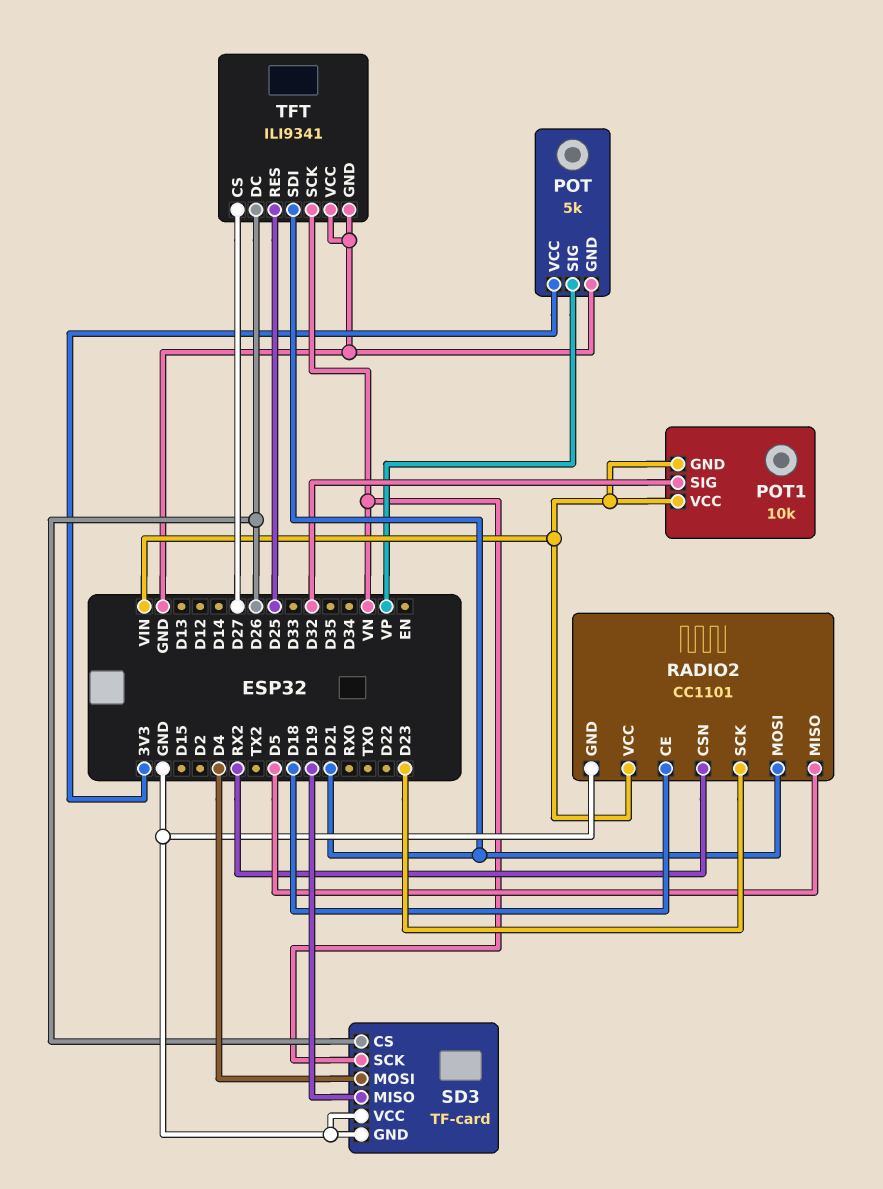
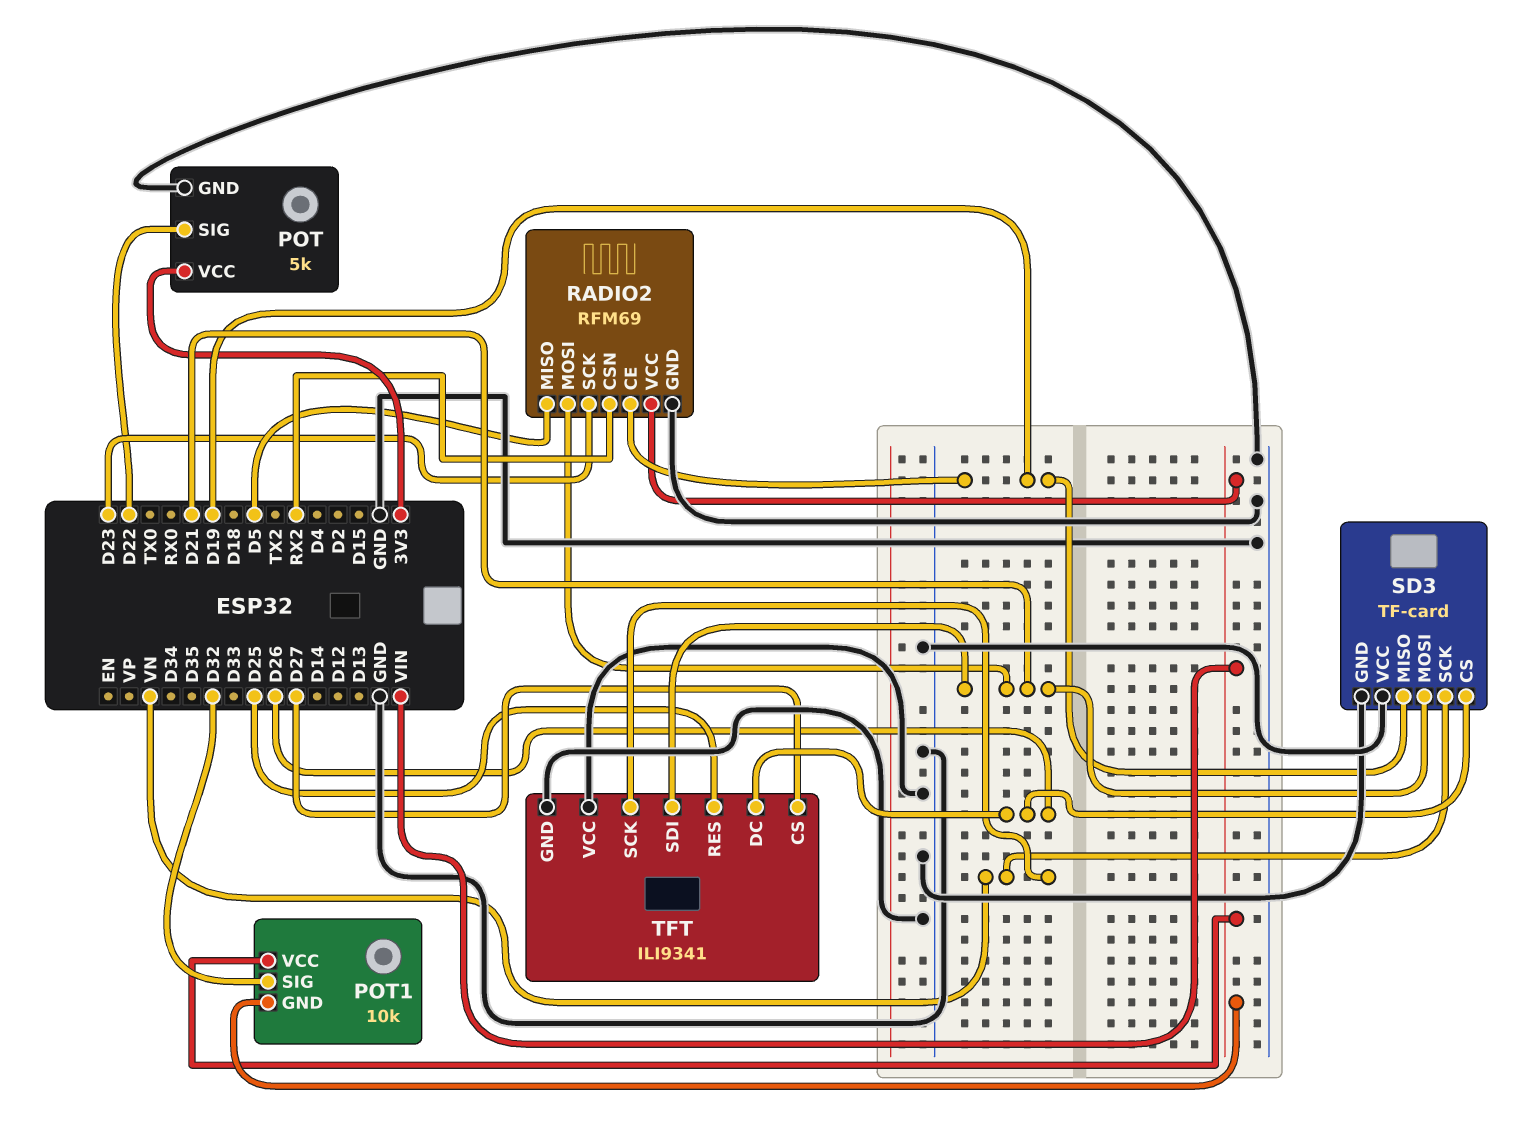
POT pin SIG: VP -> D22
RADIO2: CC1101 -> RFM69
RADIO2 pin CE: D18 -> D19
SD3 pin MOSI: D4 -> D21

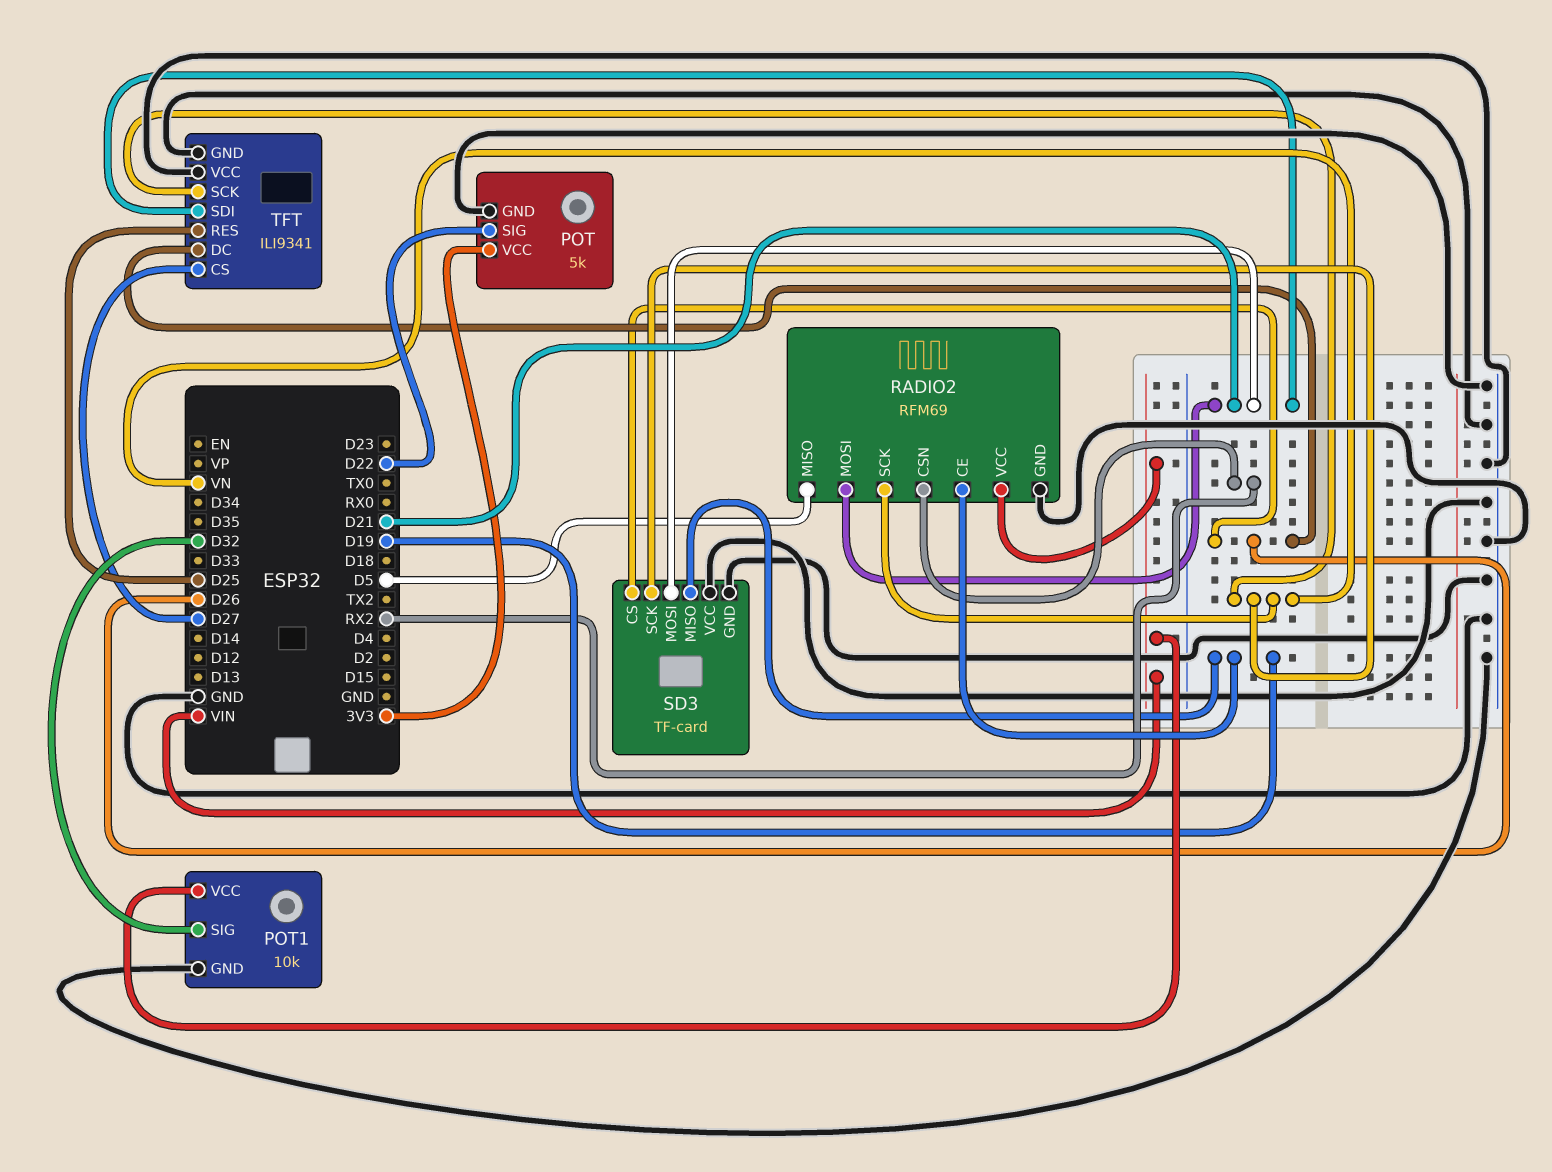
POT1 pin GND: VIN -> GND
RADIO2 pin SCK: D23 -> VN

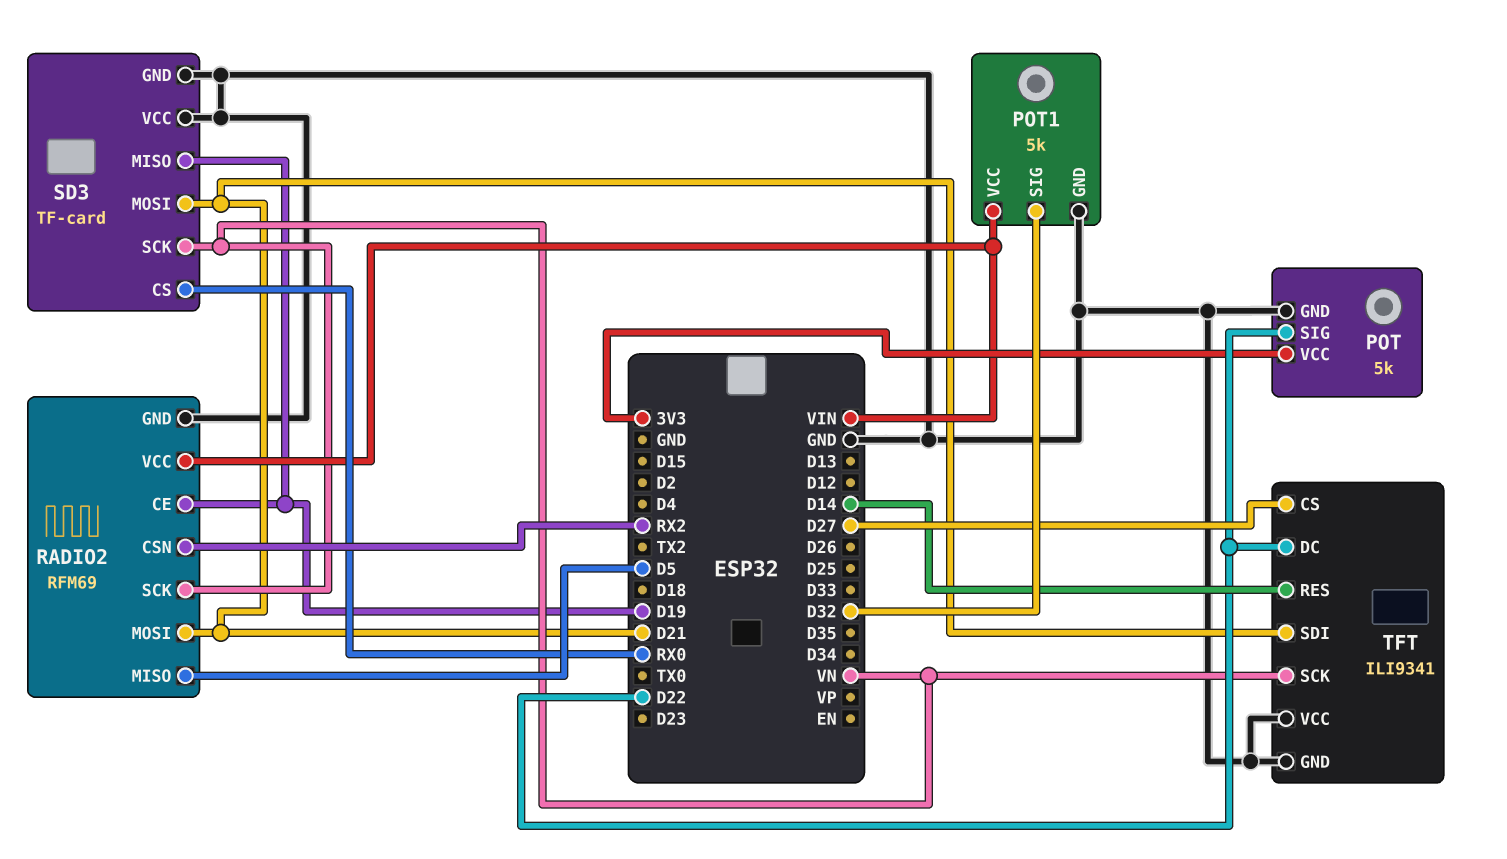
POT1: 10k -> 5k
SD3 pin CS: D26 -> RX0
TFT pin DC: D26 -> D22
TFT pin RES: D25 -> D14

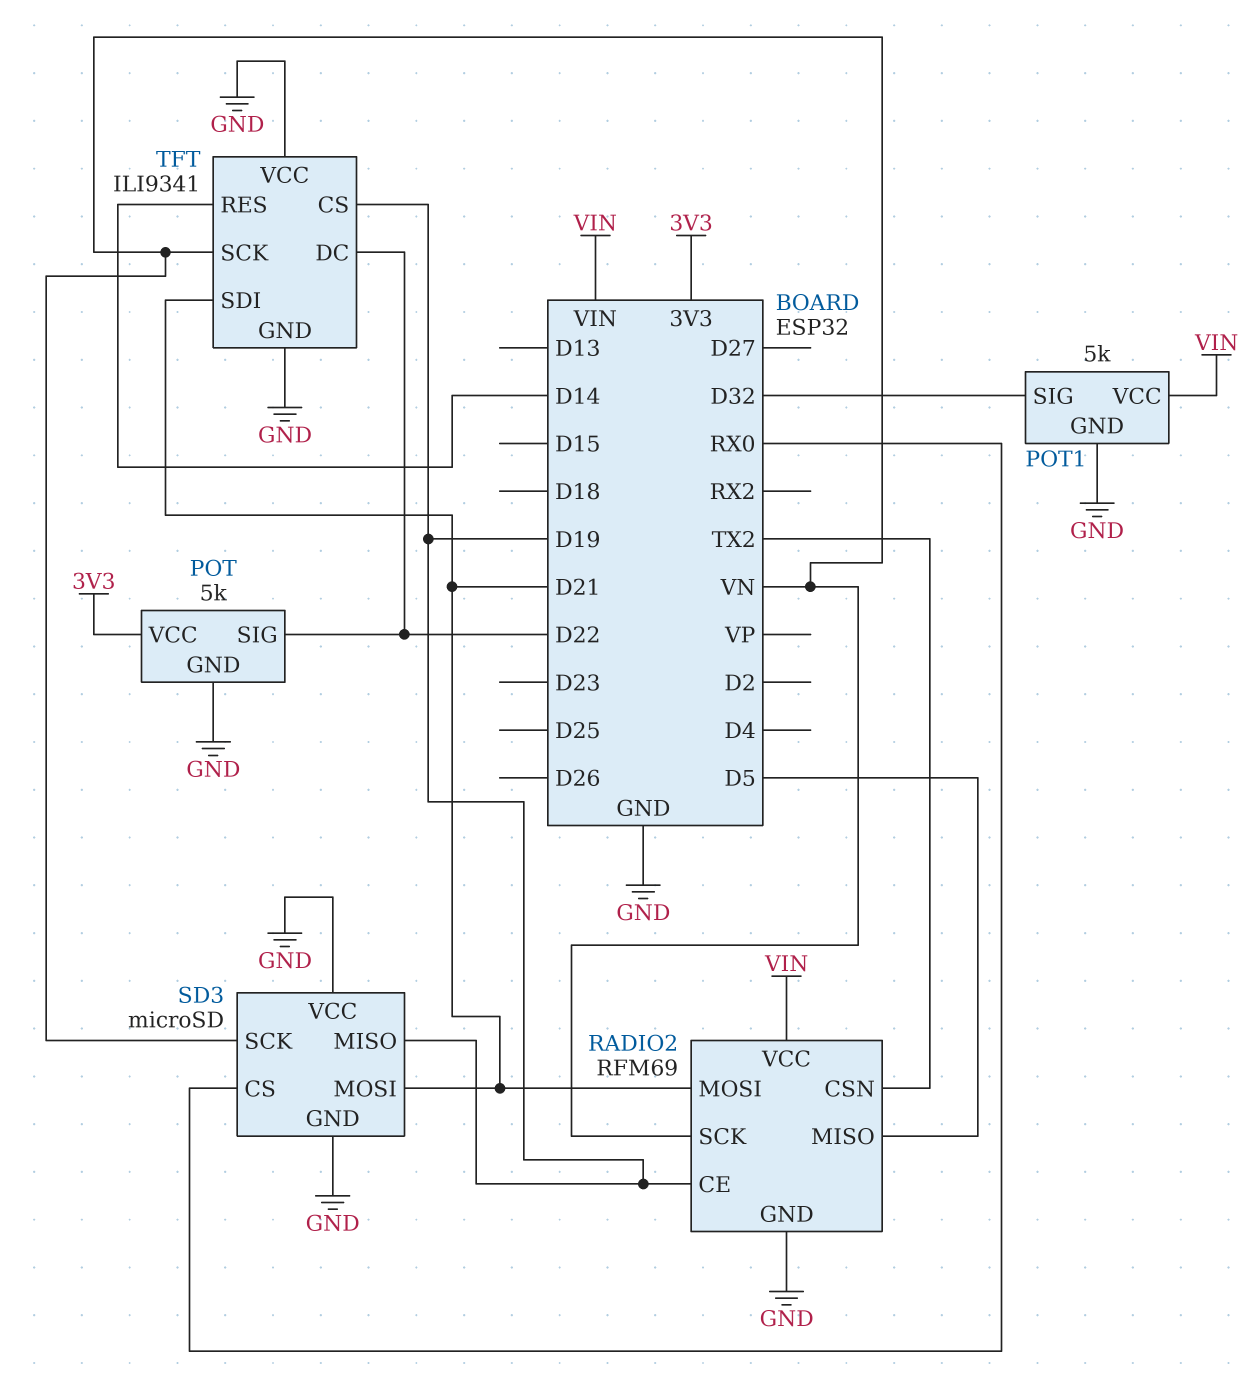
RADIO2 pin CSN: RX2 -> TX2
SD3: TF-card -> microSD
TFT pin CS: D27 -> D19

